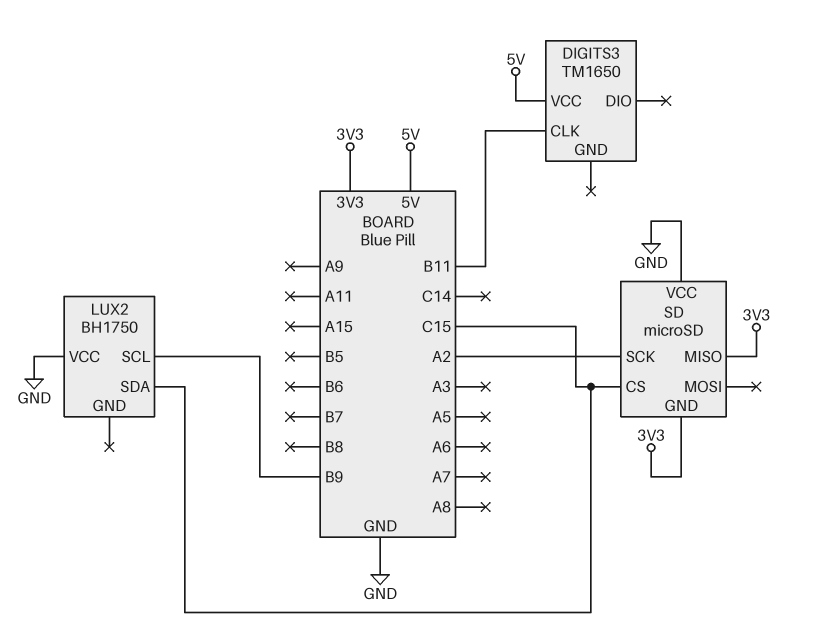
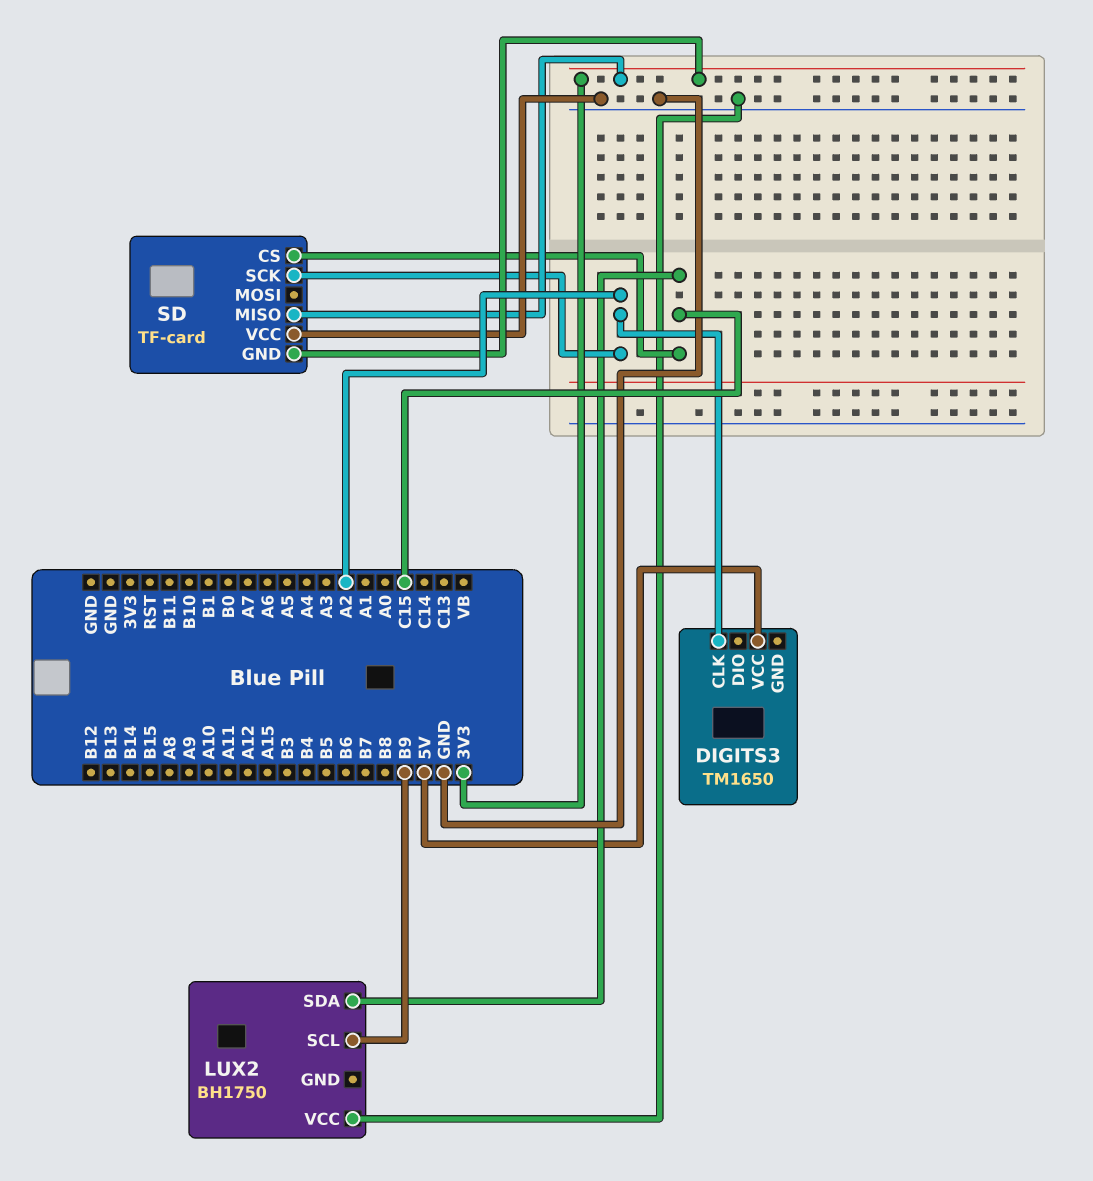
DIGITS3 pin CLK: B11 -> A2
SD: microSD -> TF-card

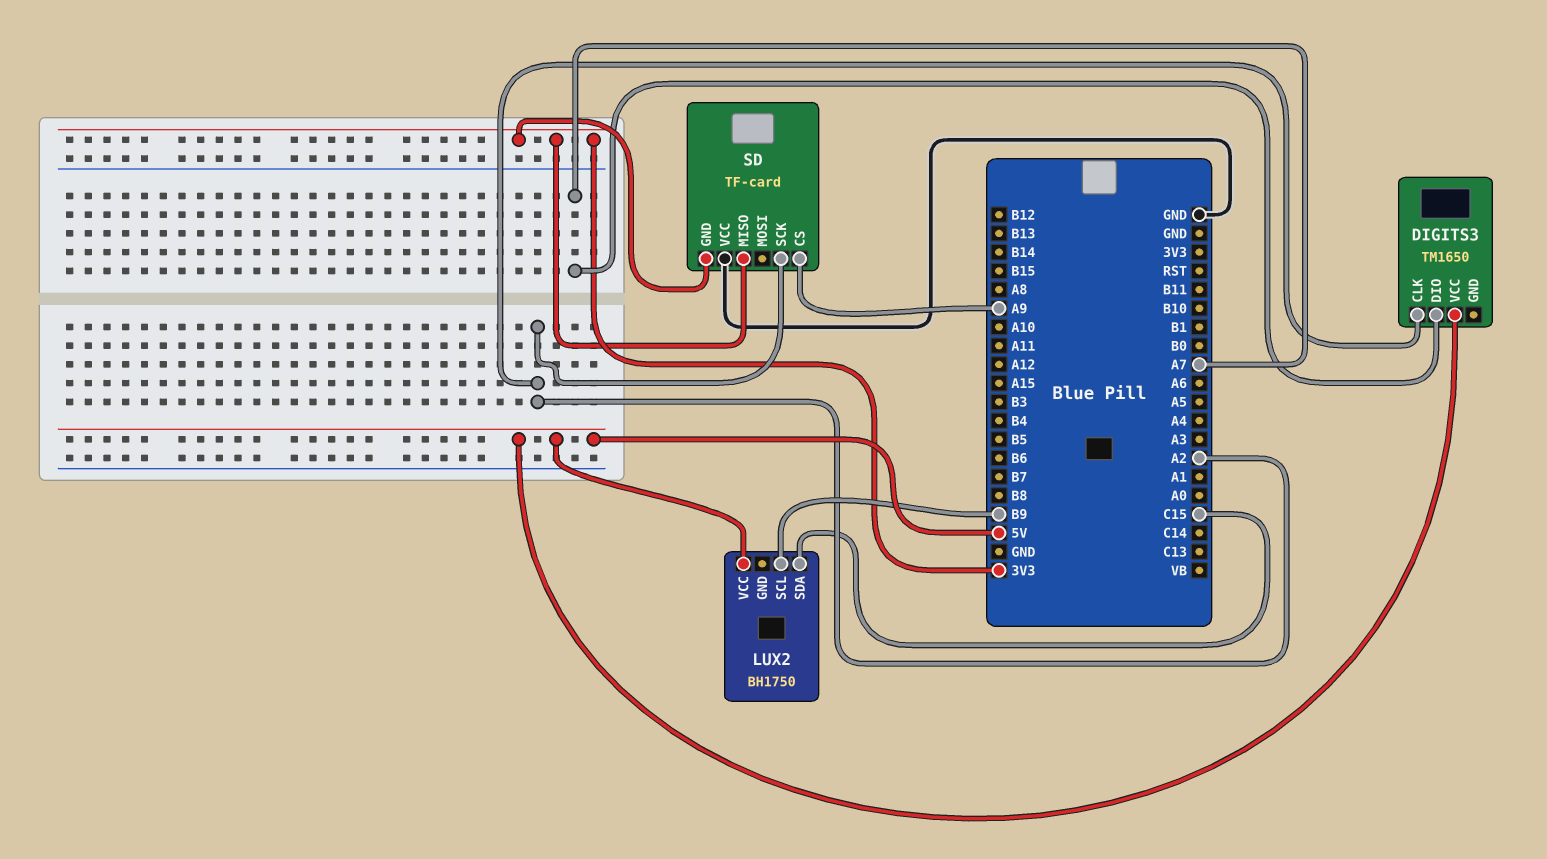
DIGITS3 pin DIO: none -> A7
LUX2 pin VCC: GND -> 5V
SD pin CS: C15 -> A9

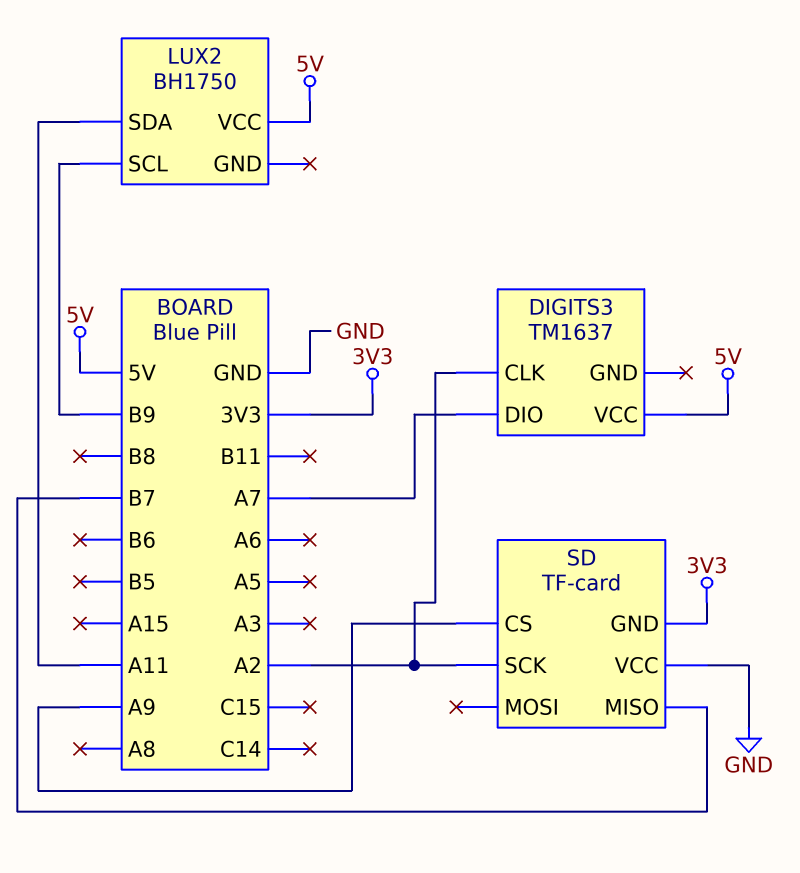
DIGITS3: TM1650 -> TM1637
LUX2 pin SDA: C15 -> A11
SD pin MISO: 3V3 -> B7

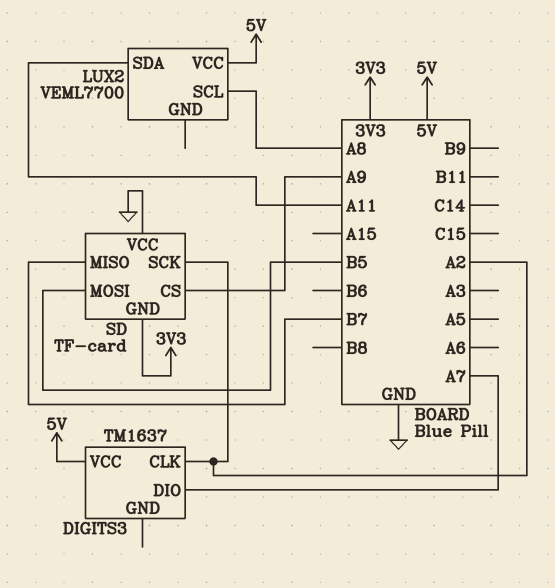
LUX2: BH1750 -> VEML7700
LUX2 pin SCL: B9 -> A8
SD pin MOSI: none -> B5

